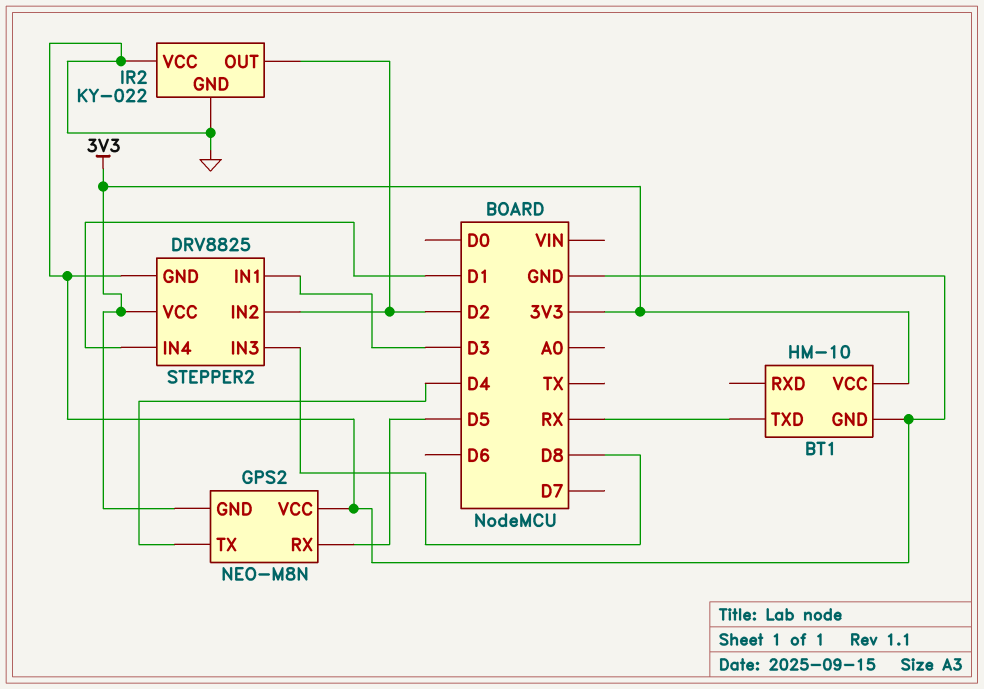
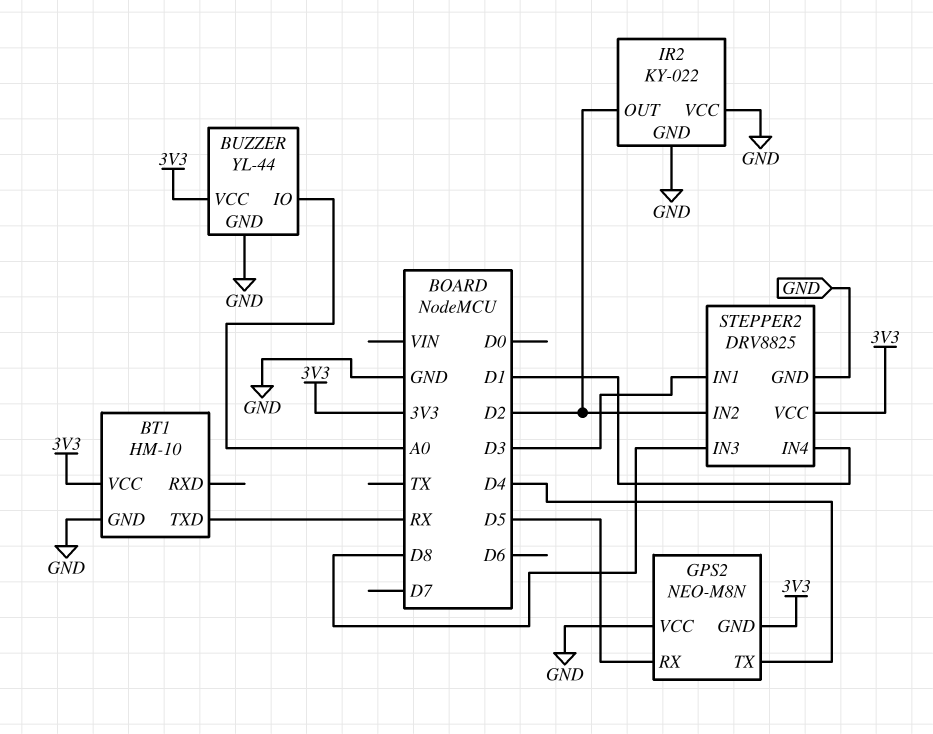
BUZZER: none -> YL-44
BUZZER pin GND: none -> GND
BUZZER pin IO: none -> A0
BUZZER pin VCC: none -> 3V3

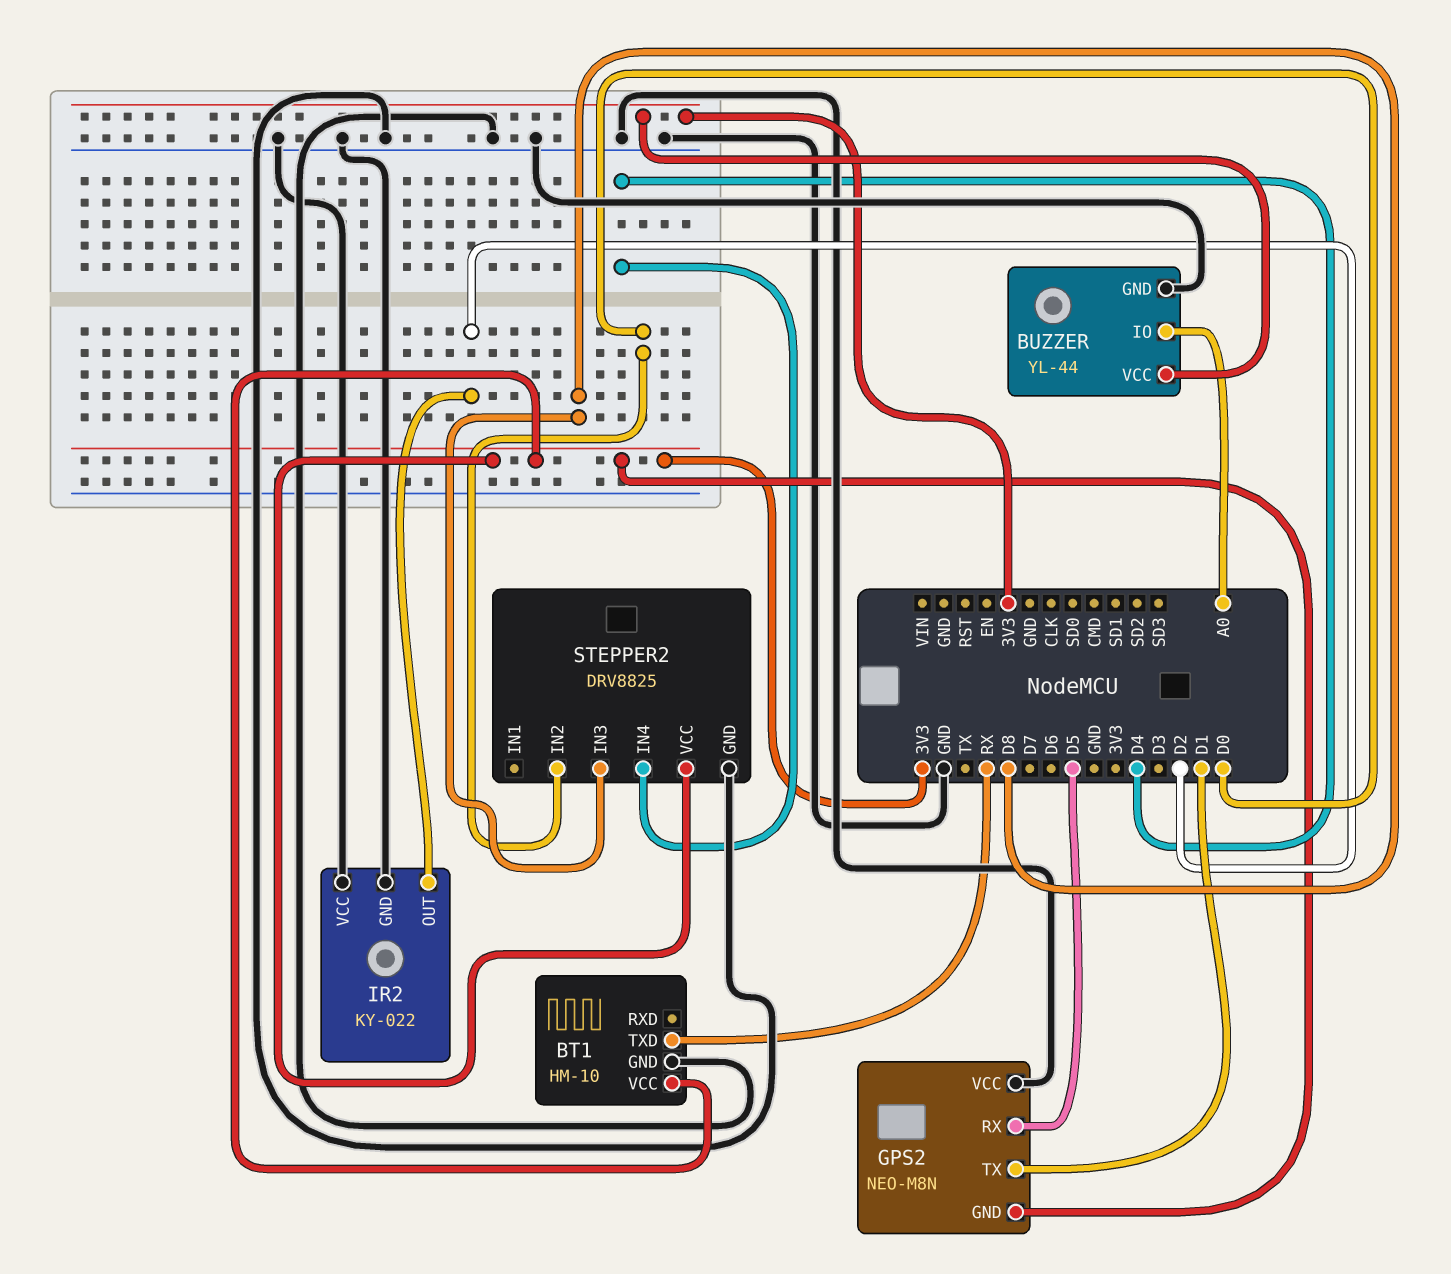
GPS2 pin TX: D4 -> D1
STEPPER2 pin IN1: D3 -> none
STEPPER2 pin IN2: D2 -> D0
STEPPER2 pin IN4: D1 -> D4

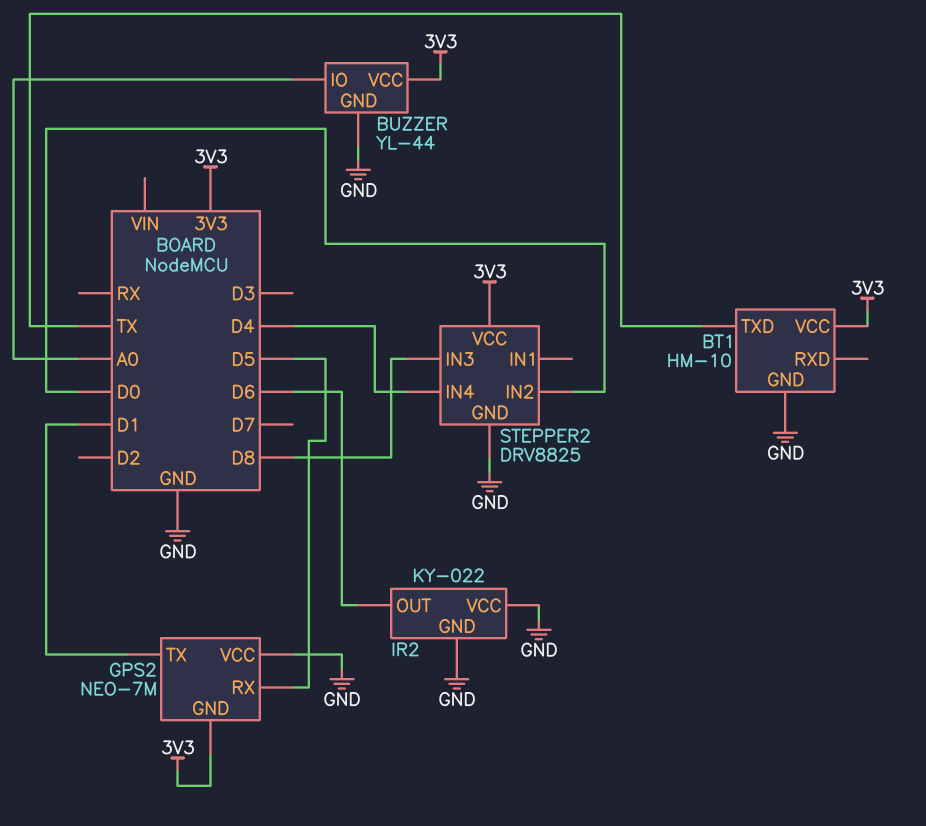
BT1 pin TXD: RX -> TX
GPS2: NEO-M8N -> NEO-7M
IR2 pin OUT: D2 -> D6

